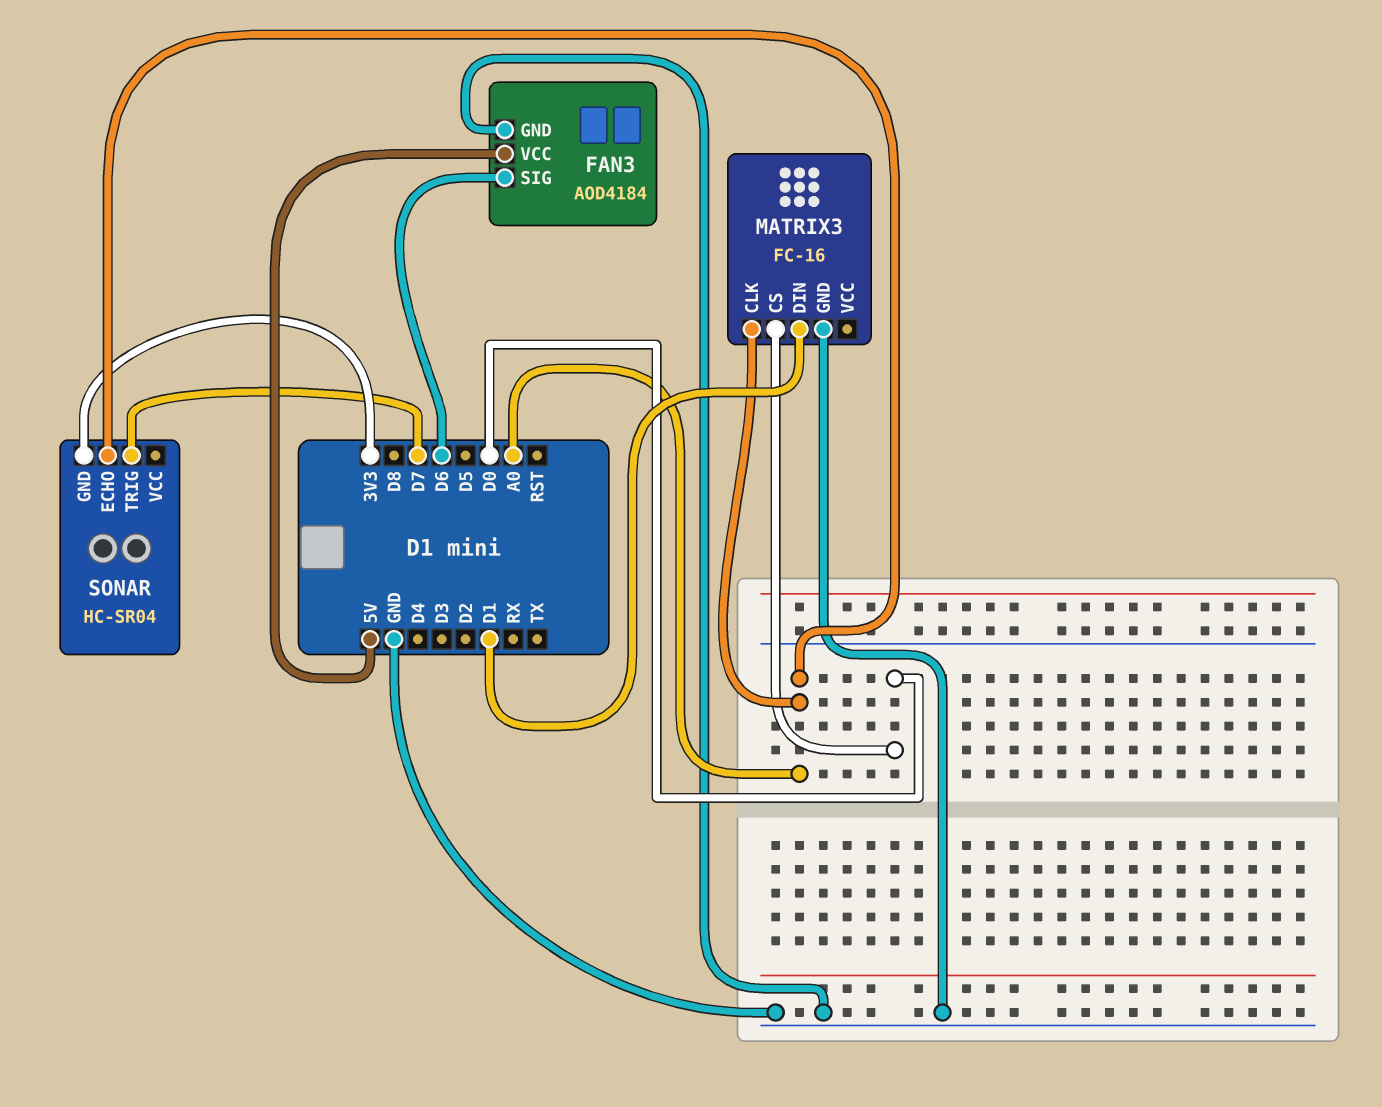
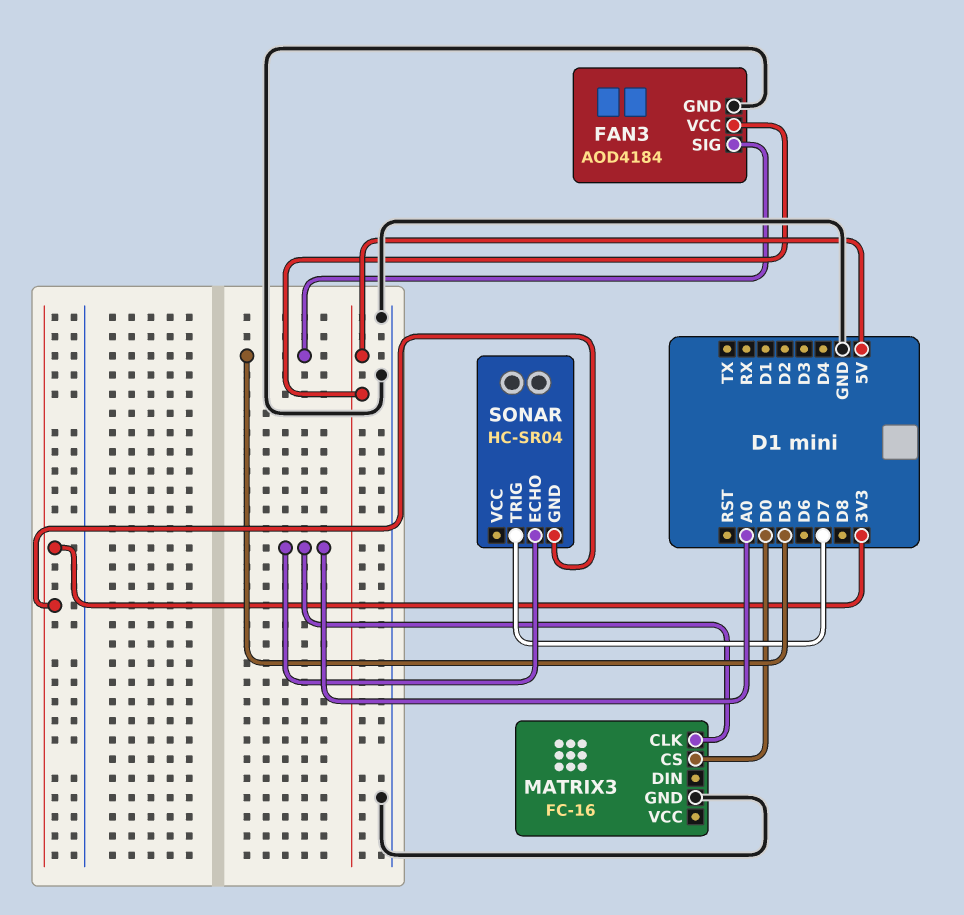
FAN3 pin SIG: D6 -> D5
MATRIX3 pin DIN: D1 -> none

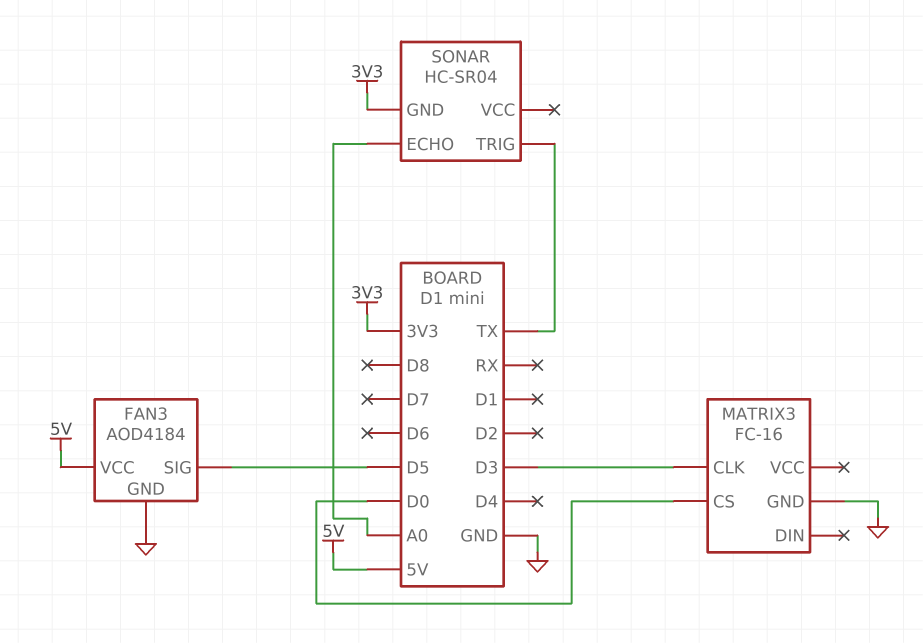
MATRIX3 pin CLK: A0 -> D3
SONAR pin TRIG: D7 -> TX

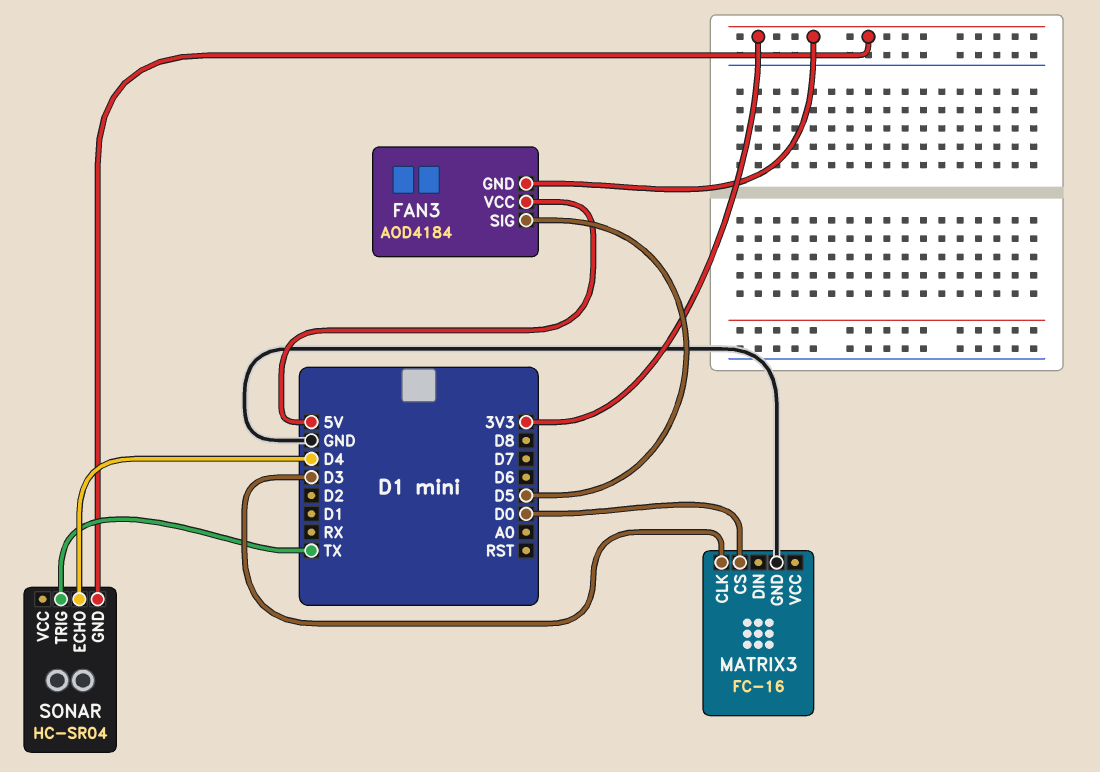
FAN3 pin GND: GND -> 3V3
SONAR pin ECHO: A0 -> D4

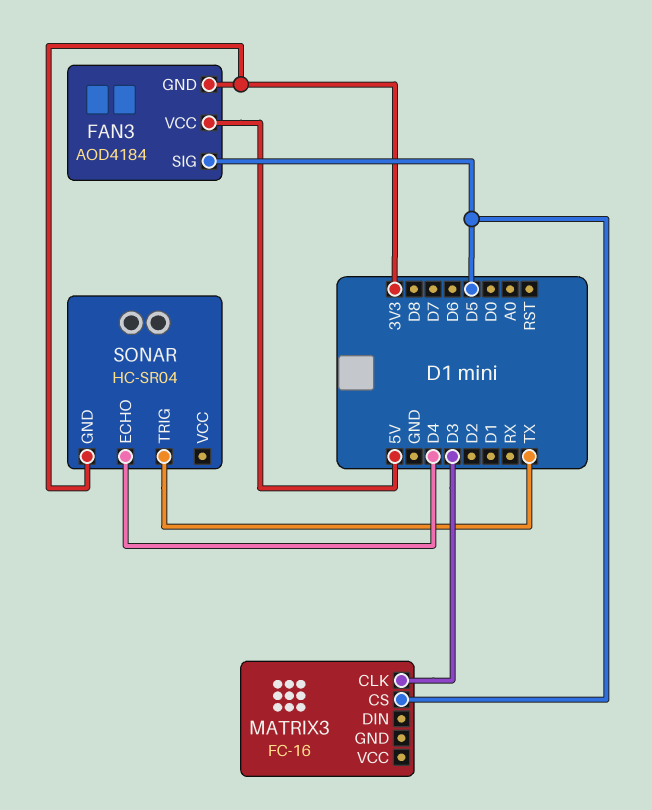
MATRIX3 pin CS: D0 -> D5
MATRIX3 pin GND: GND -> none

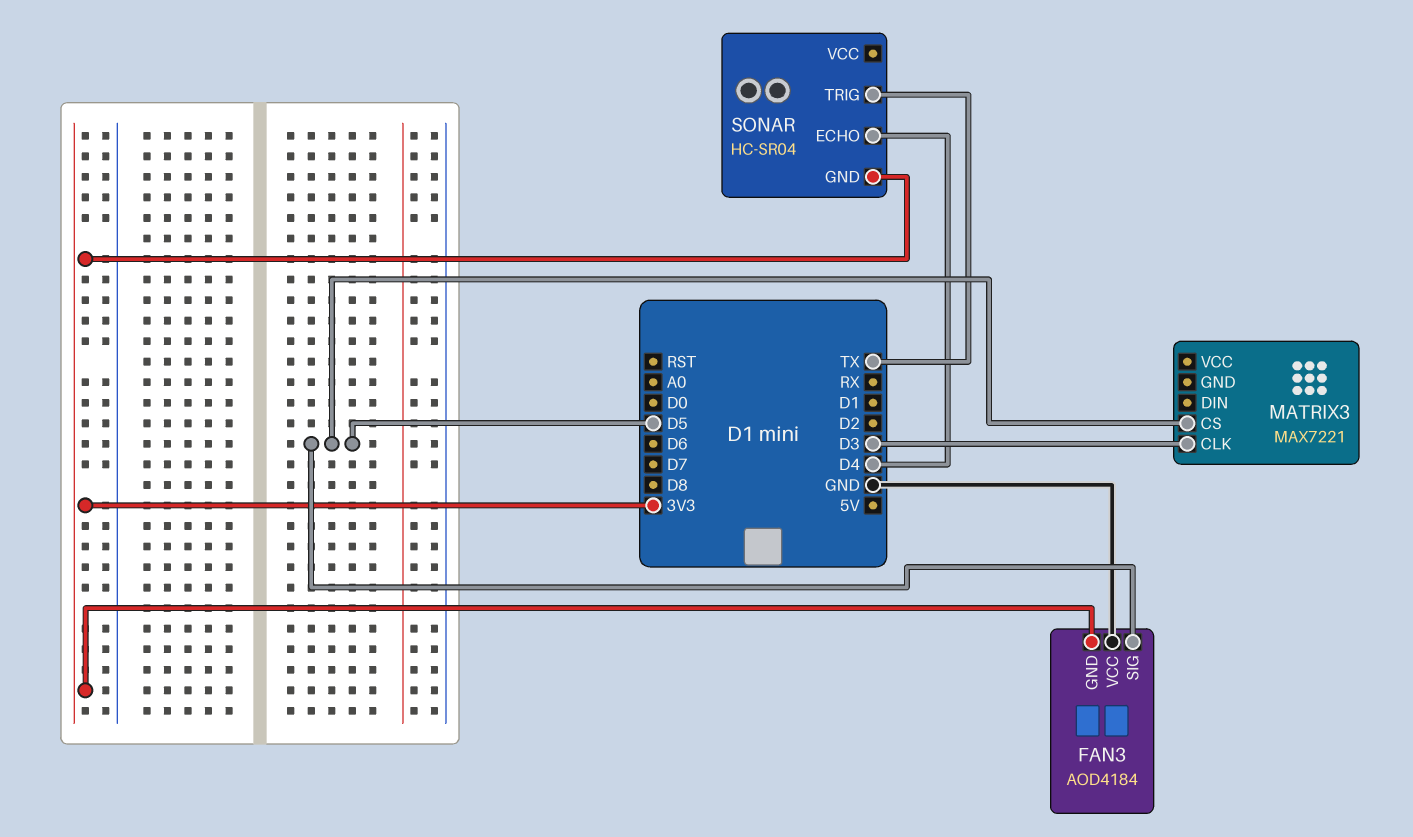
FAN3 pin VCC: 5V -> GND
MATRIX3: FC-16 -> MAX7221

